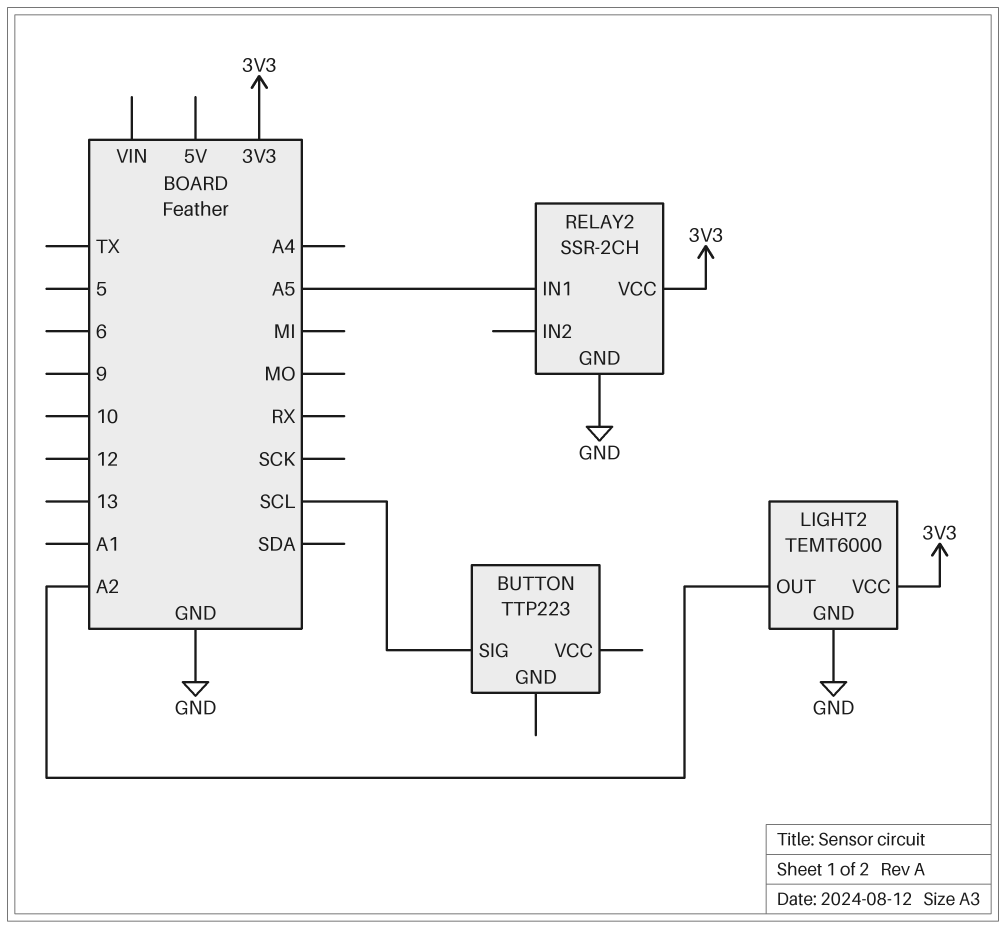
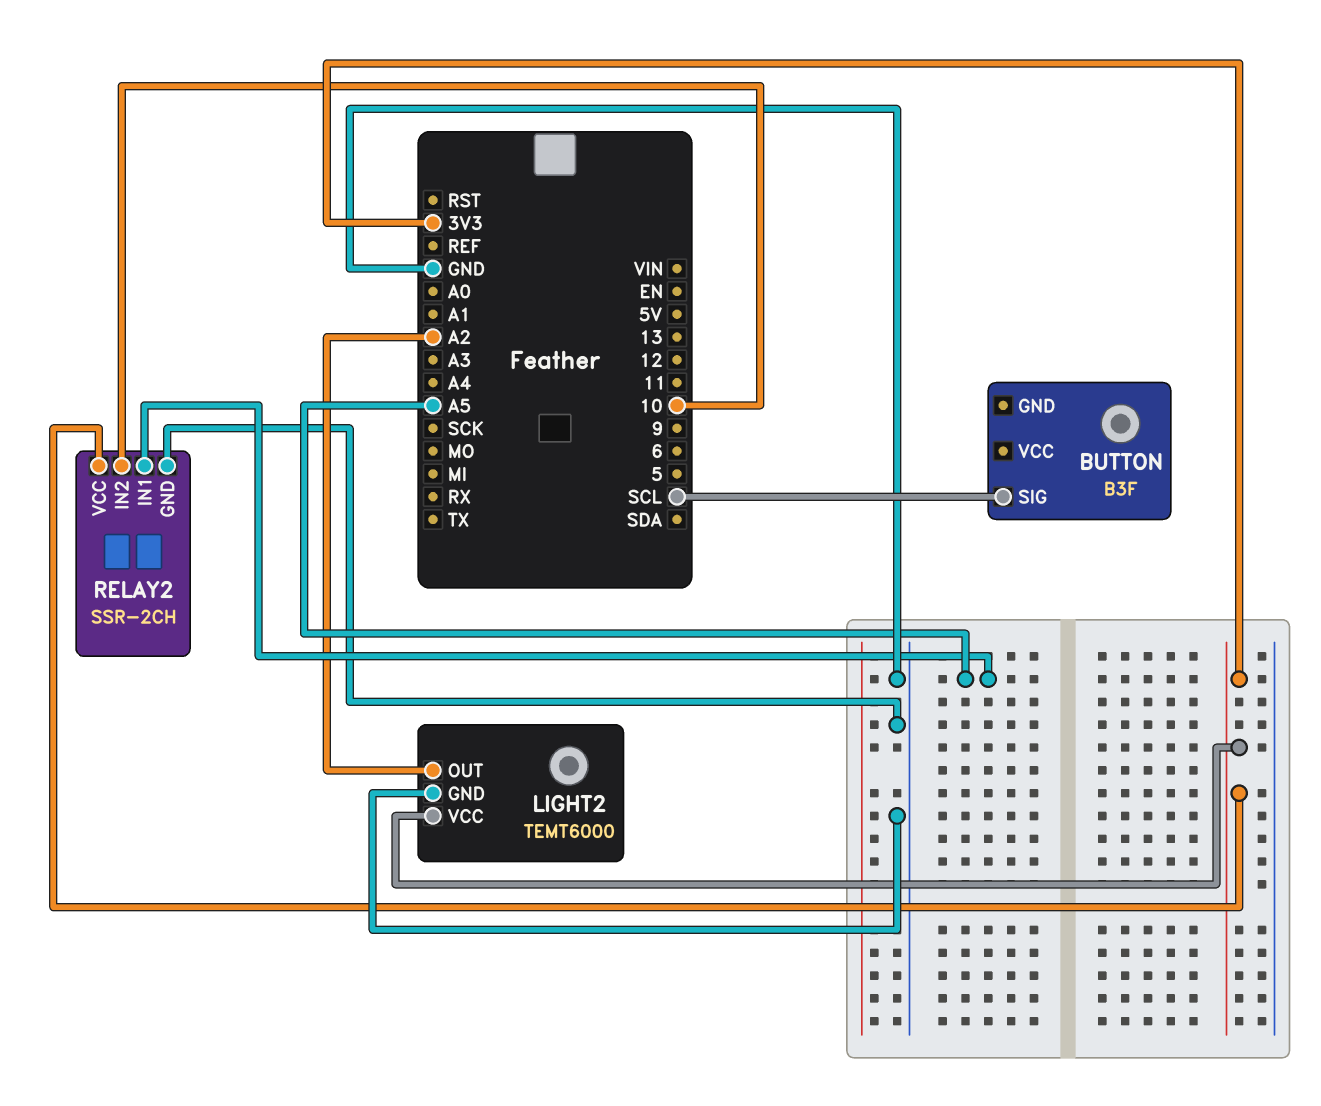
BUTTON: TTP223 -> B3F
RELAY2 pin IN2: none -> 10

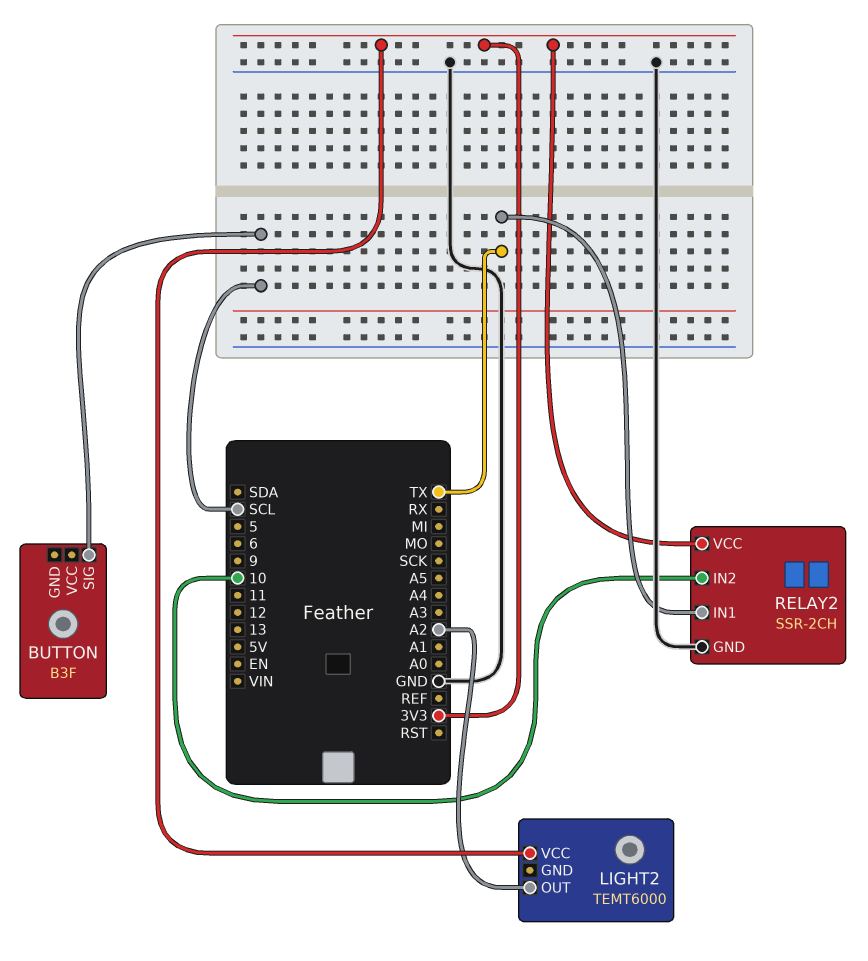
LIGHT2 pin GND: GND -> none
RELAY2 pin IN1: A5 -> TX

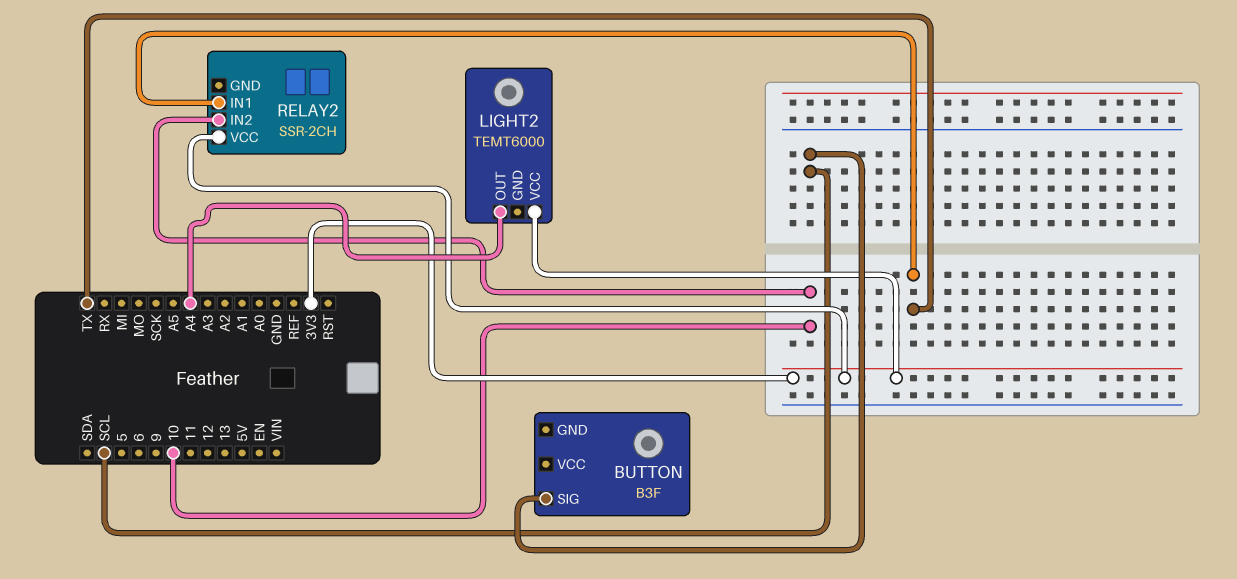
LIGHT2 pin OUT: A2 -> A4
RELAY2 pin GND: GND -> none

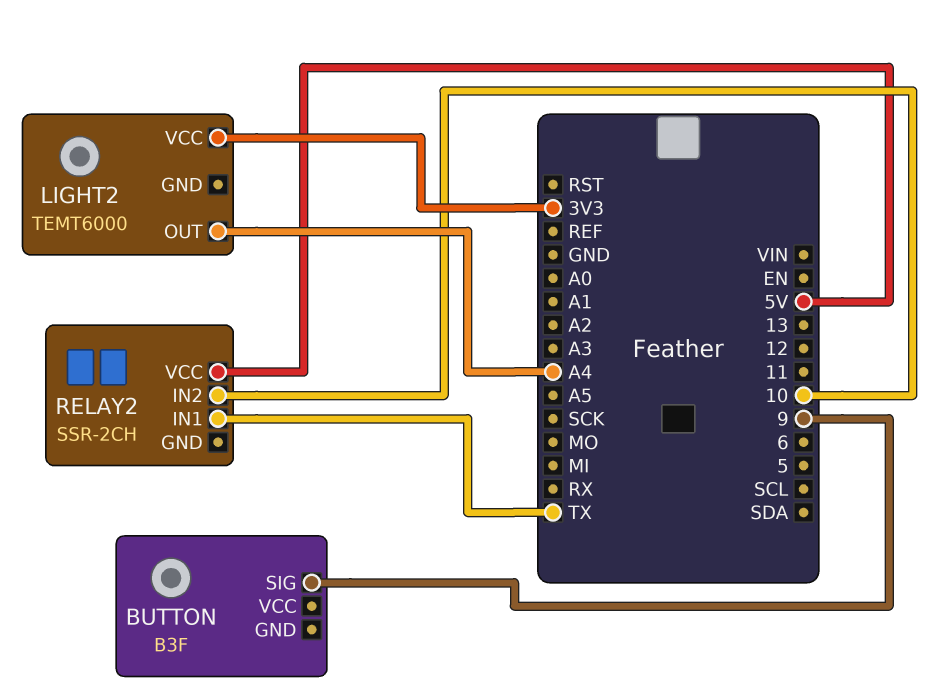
BUTTON pin SIG: SCL -> 9
RELAY2 pin VCC: 3V3 -> 5V

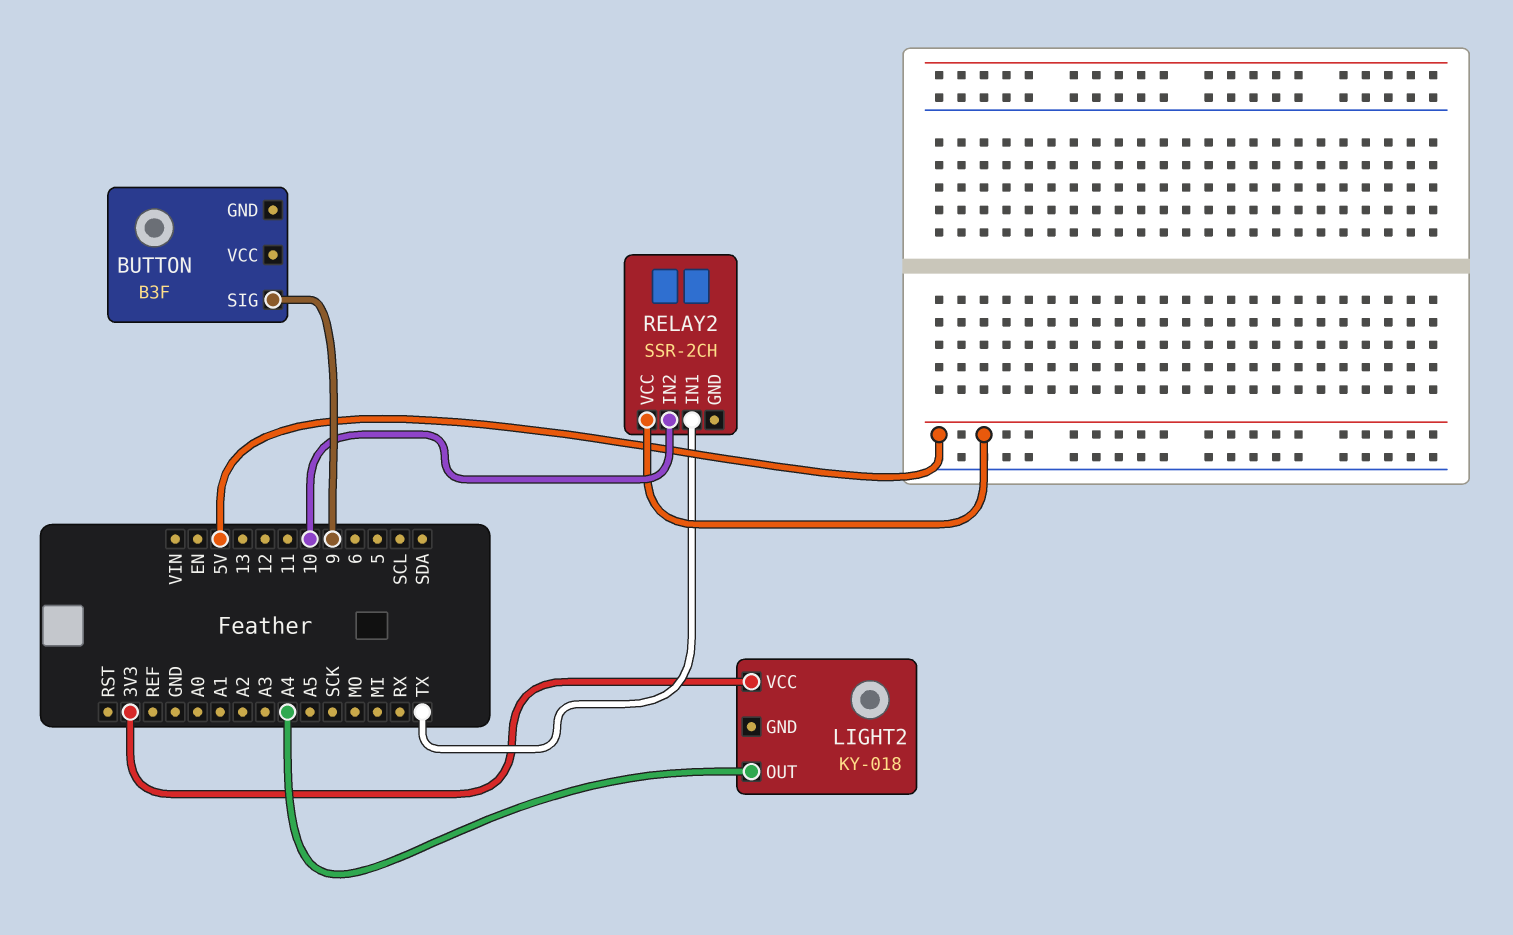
LIGHT2: TEMT6000 -> KY-018

